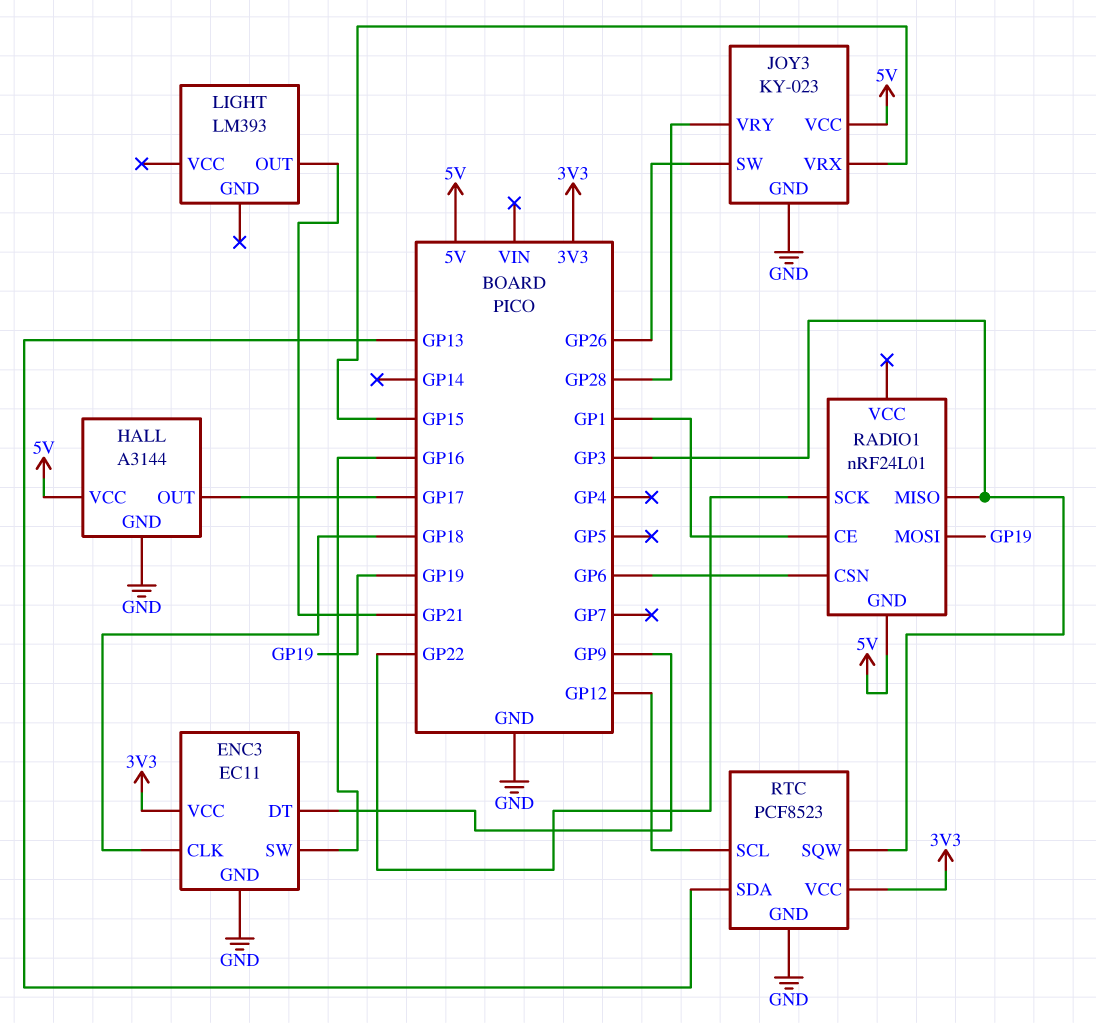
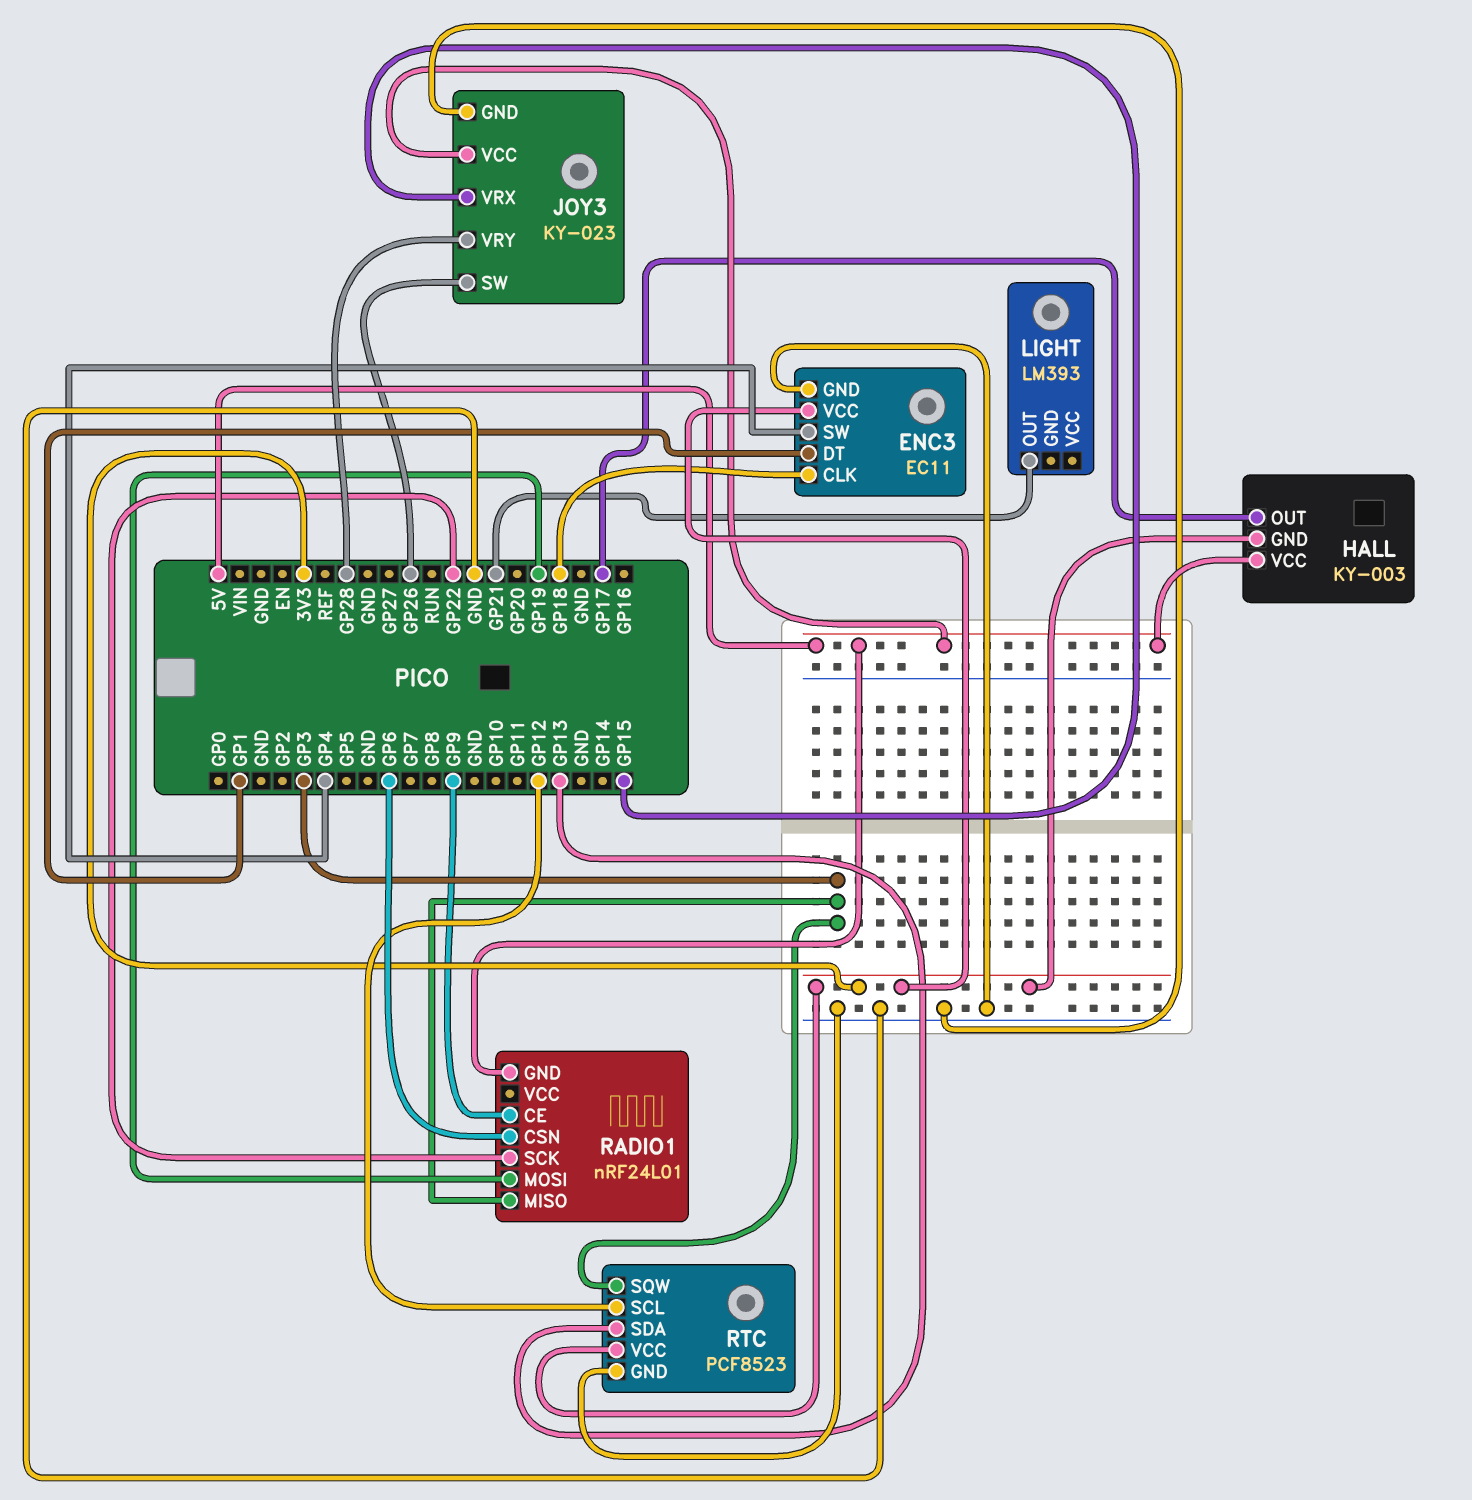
ENC3 pin DT: GP9 -> GP1
ENC3 pin SW: GP16 -> GP4
HALL: A3144 -> KY-003
HALL pin GND: GND -> 3V3
RADIO1 pin CE: GP1 -> GP9

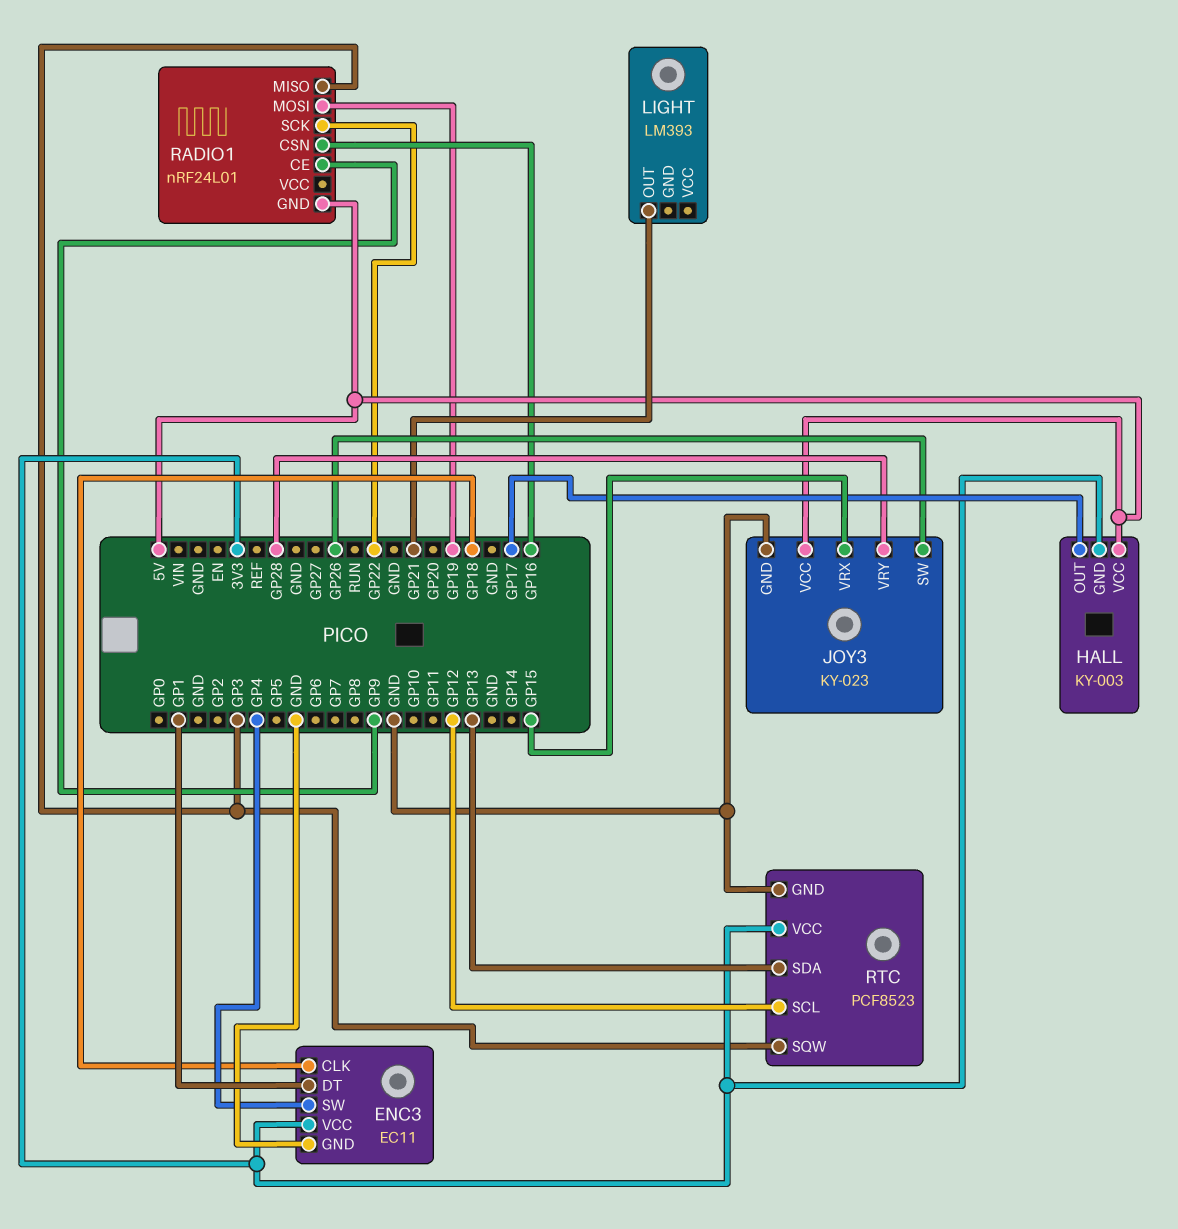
RADIO1 pin CSN: GP6 -> GP16

